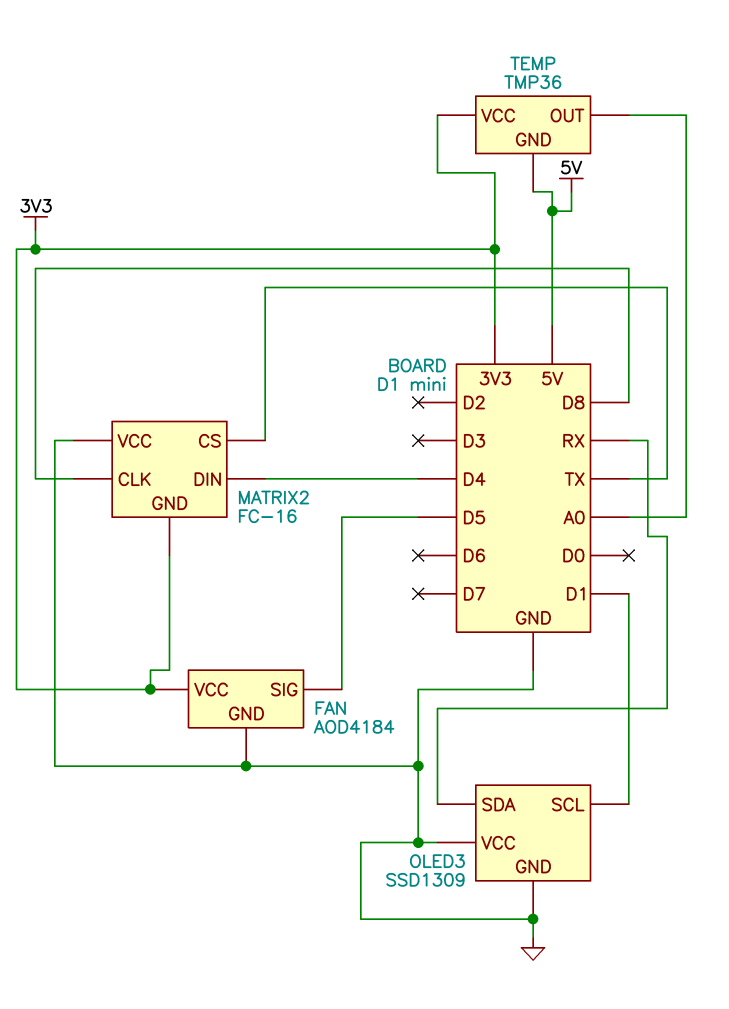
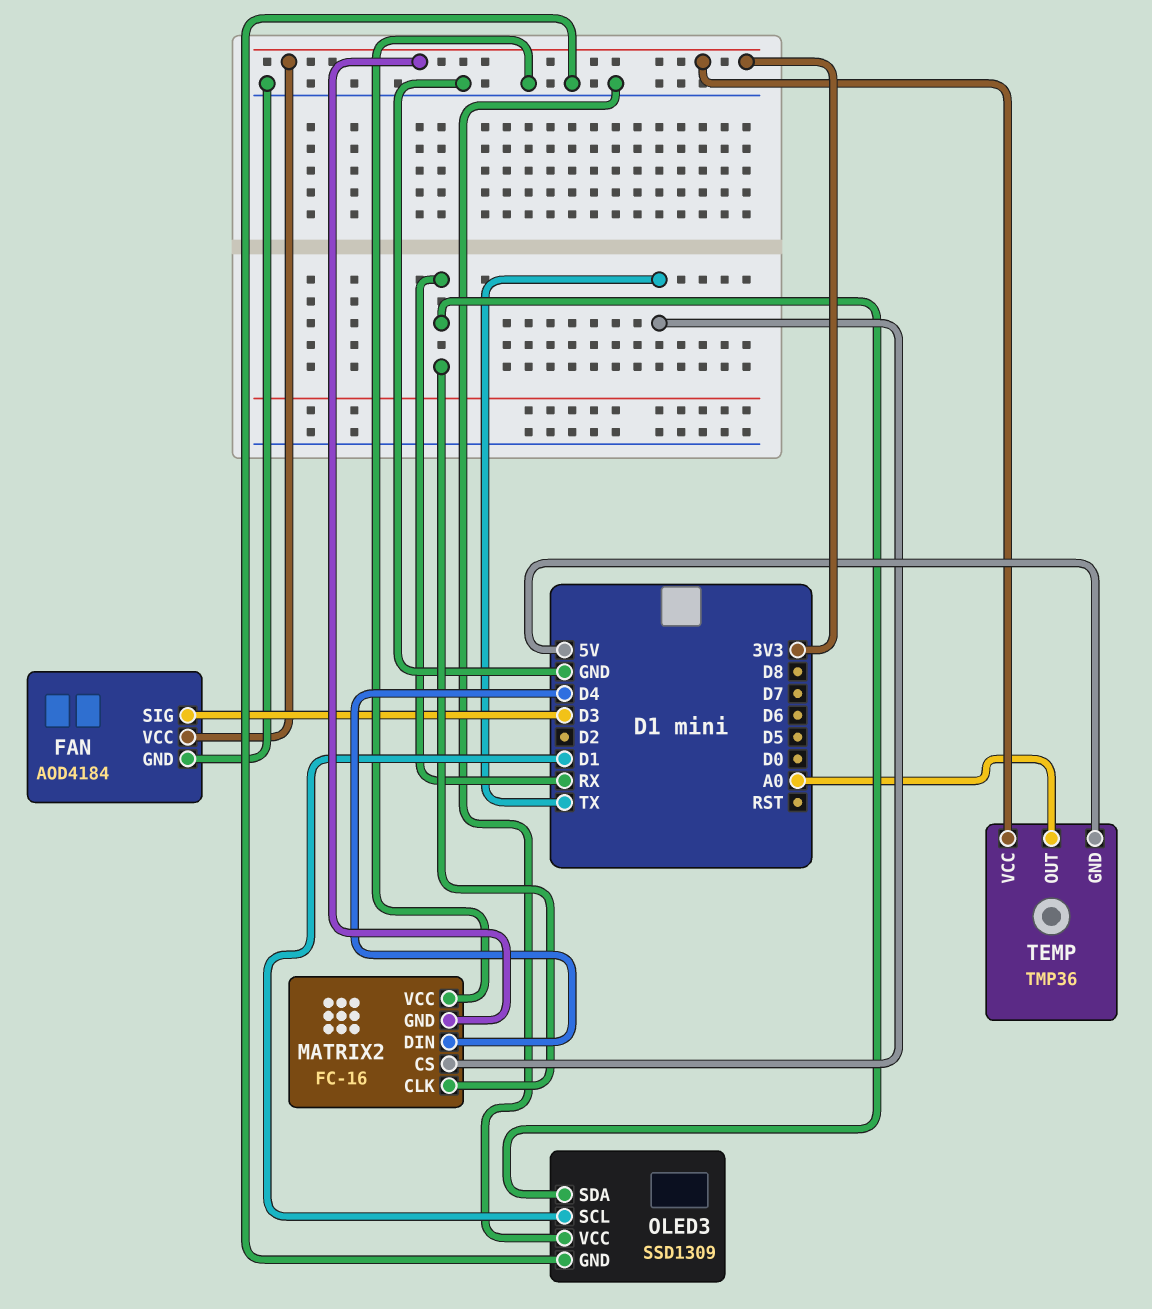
FAN pin SIG: D5 -> D3
MATRIX2 pin CLK: D8 -> RX

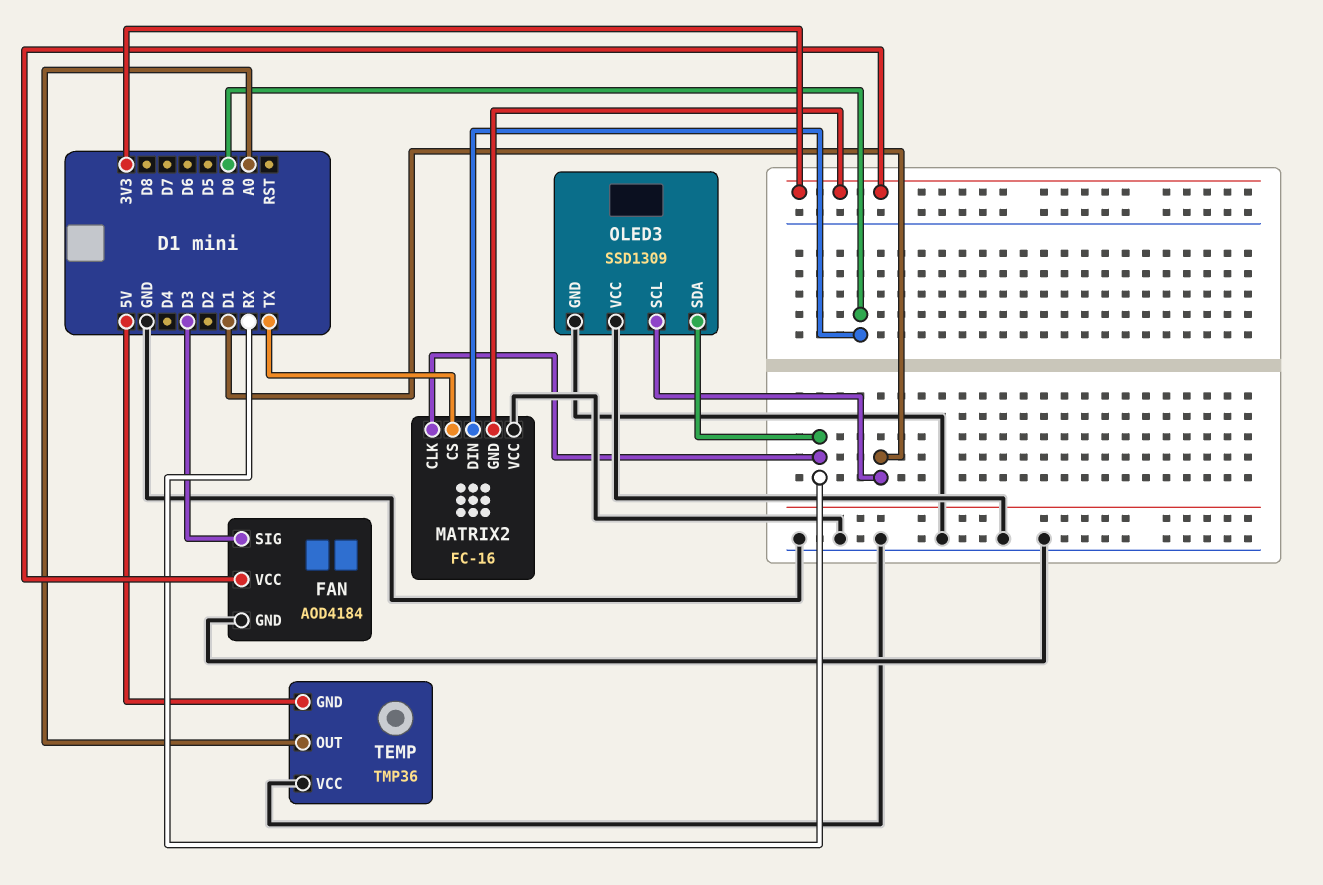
MATRIX2 pin DIN: D4 -> D0
TEMP pin VCC: 3V3 -> GND

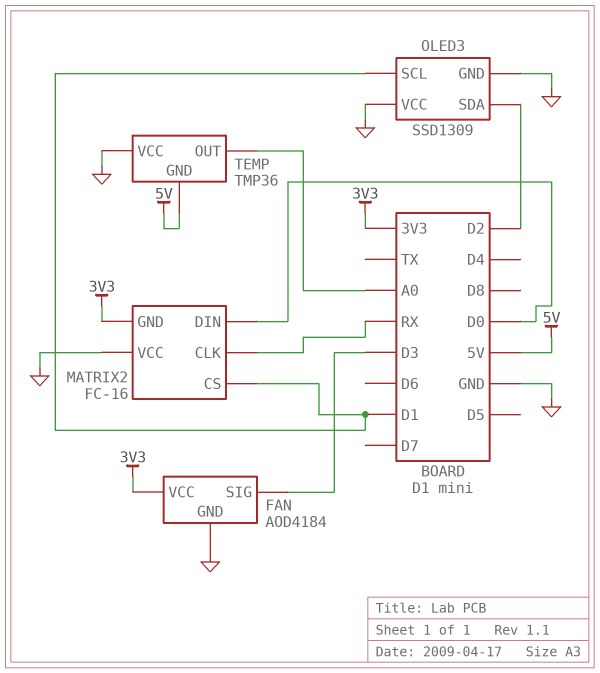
MATRIX2 pin CS: TX -> D1
OLED3 pin SDA: RX -> D2

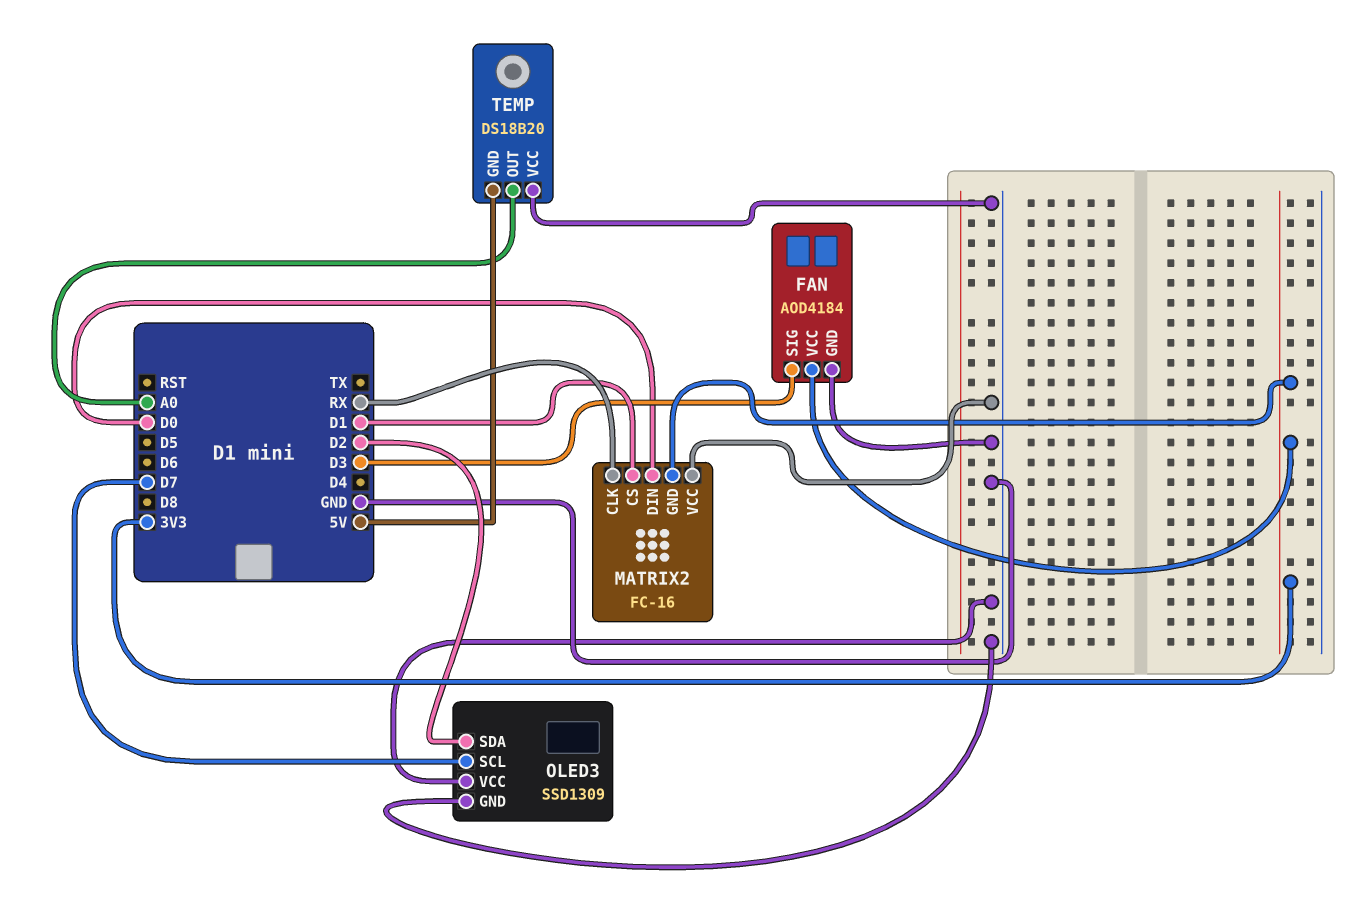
OLED3 pin SCL: D1 -> D7
TEMP: TMP36 -> DS18B20

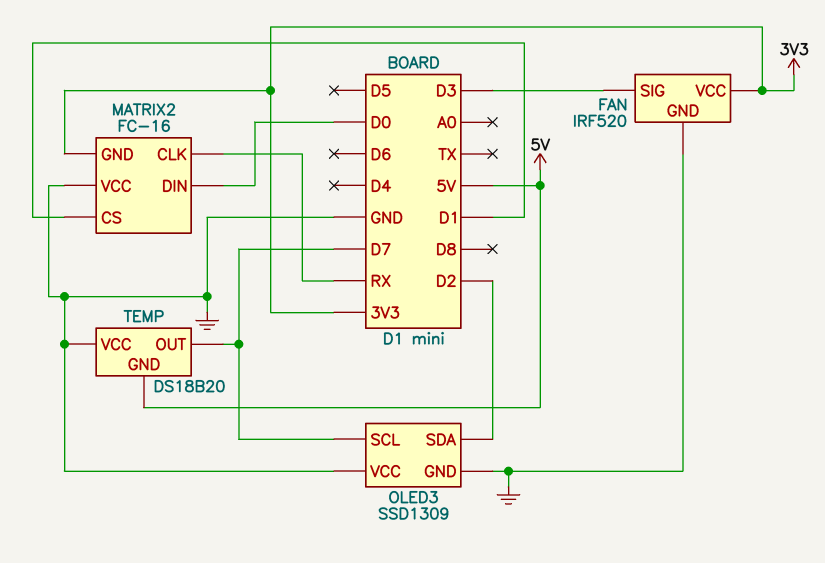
FAN: AOD4184 -> IRF520
TEMP pin OUT: A0 -> D7

